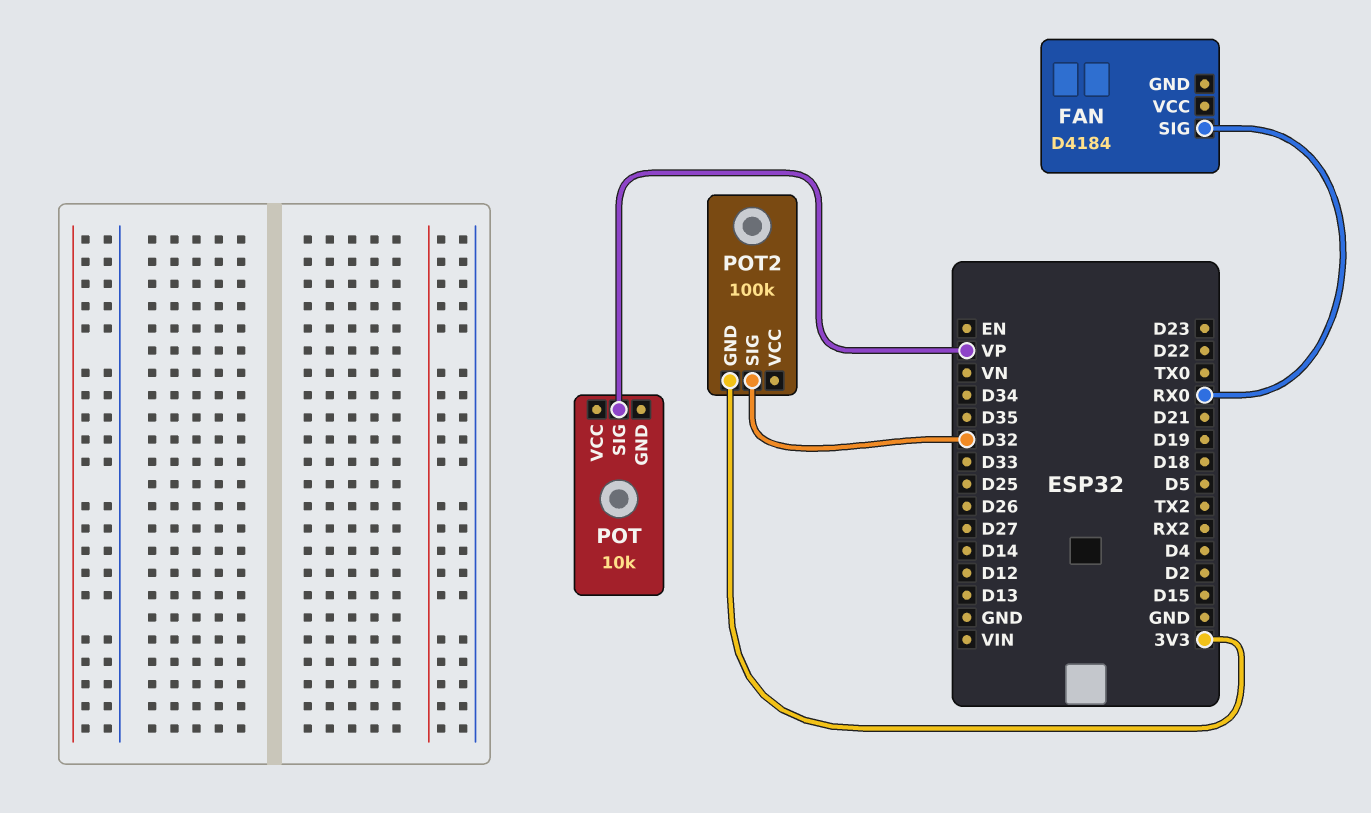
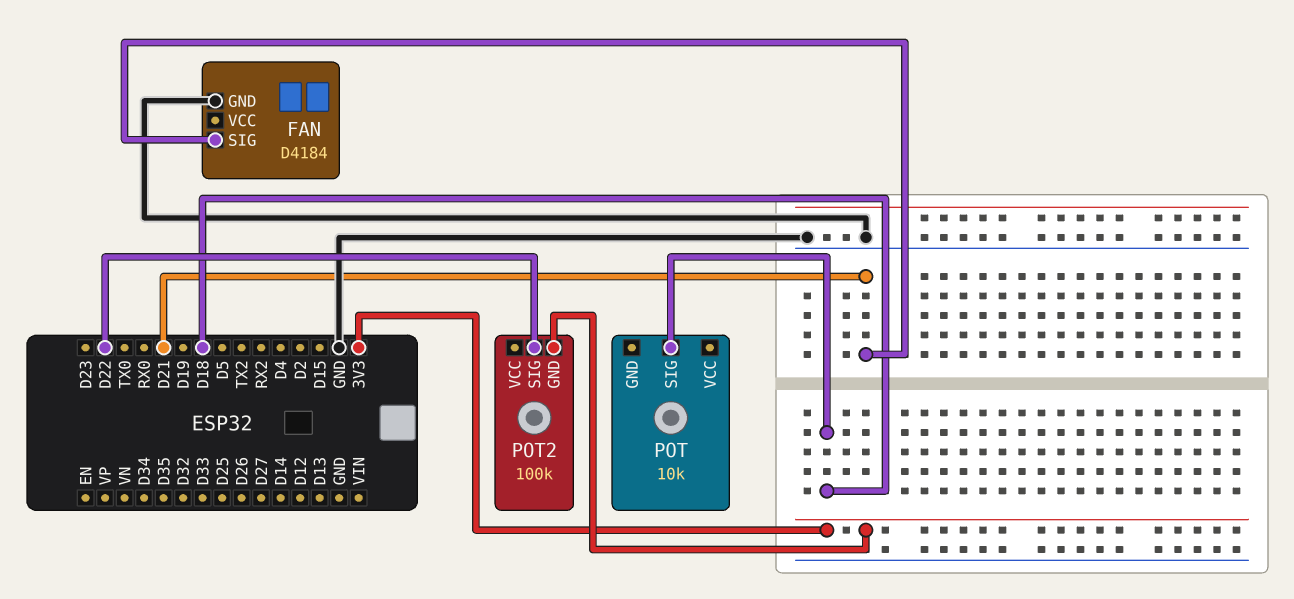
FAN pin GND: none -> GND
FAN pin SIG: RX0 -> D21
POT pin SIG: VP -> D18
POT2 pin SIG: D32 -> D22

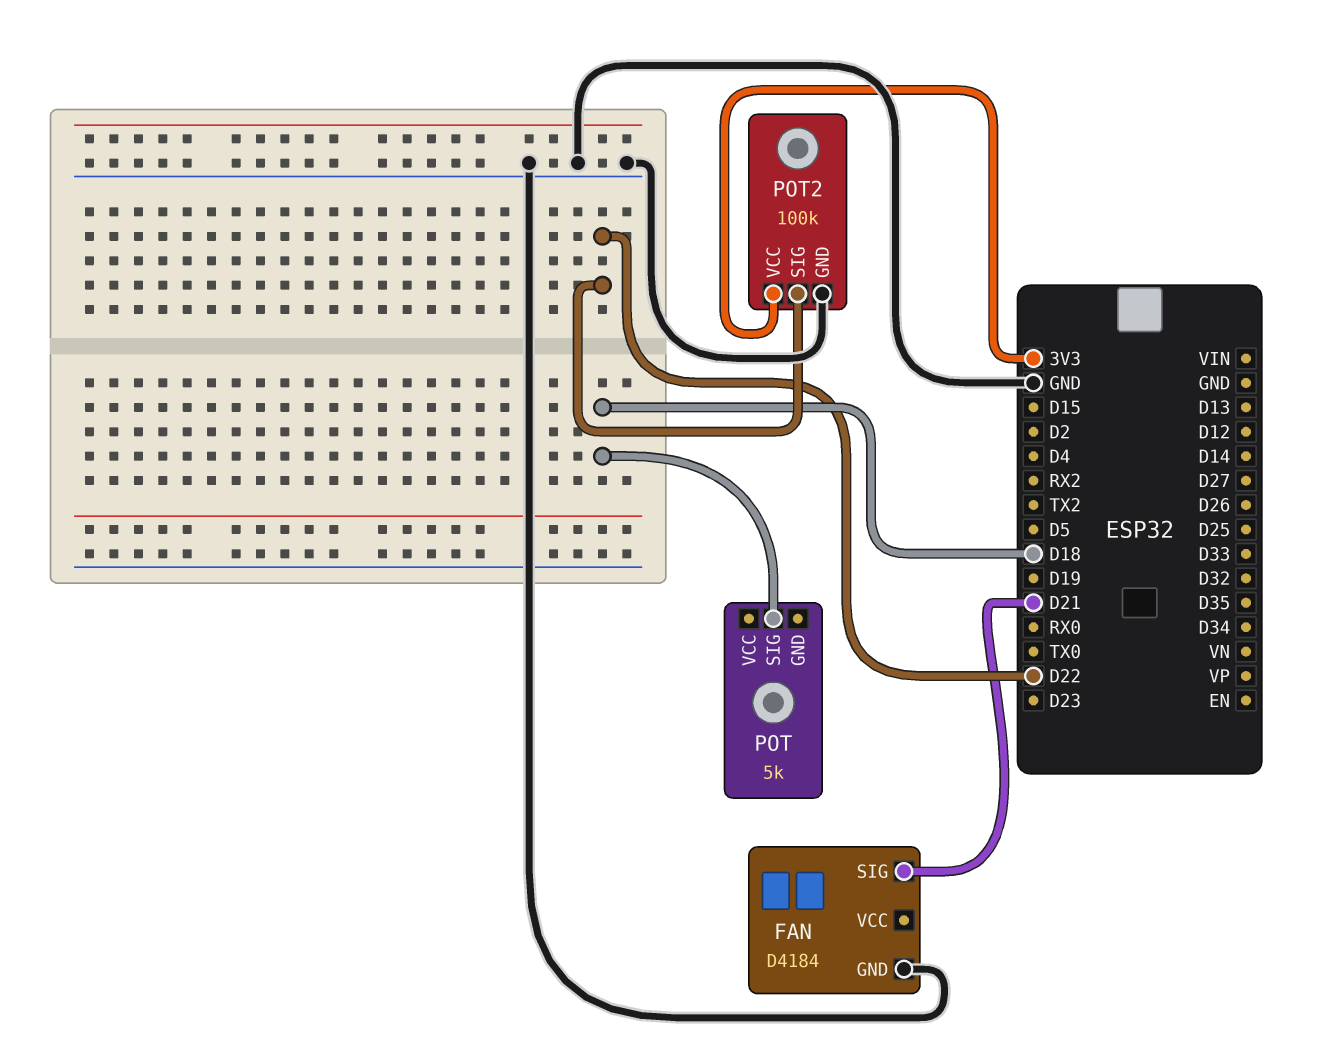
POT: 10k -> 5k
POT2 pin GND: 3V3 -> GND
POT2 pin VCC: none -> 3V3

